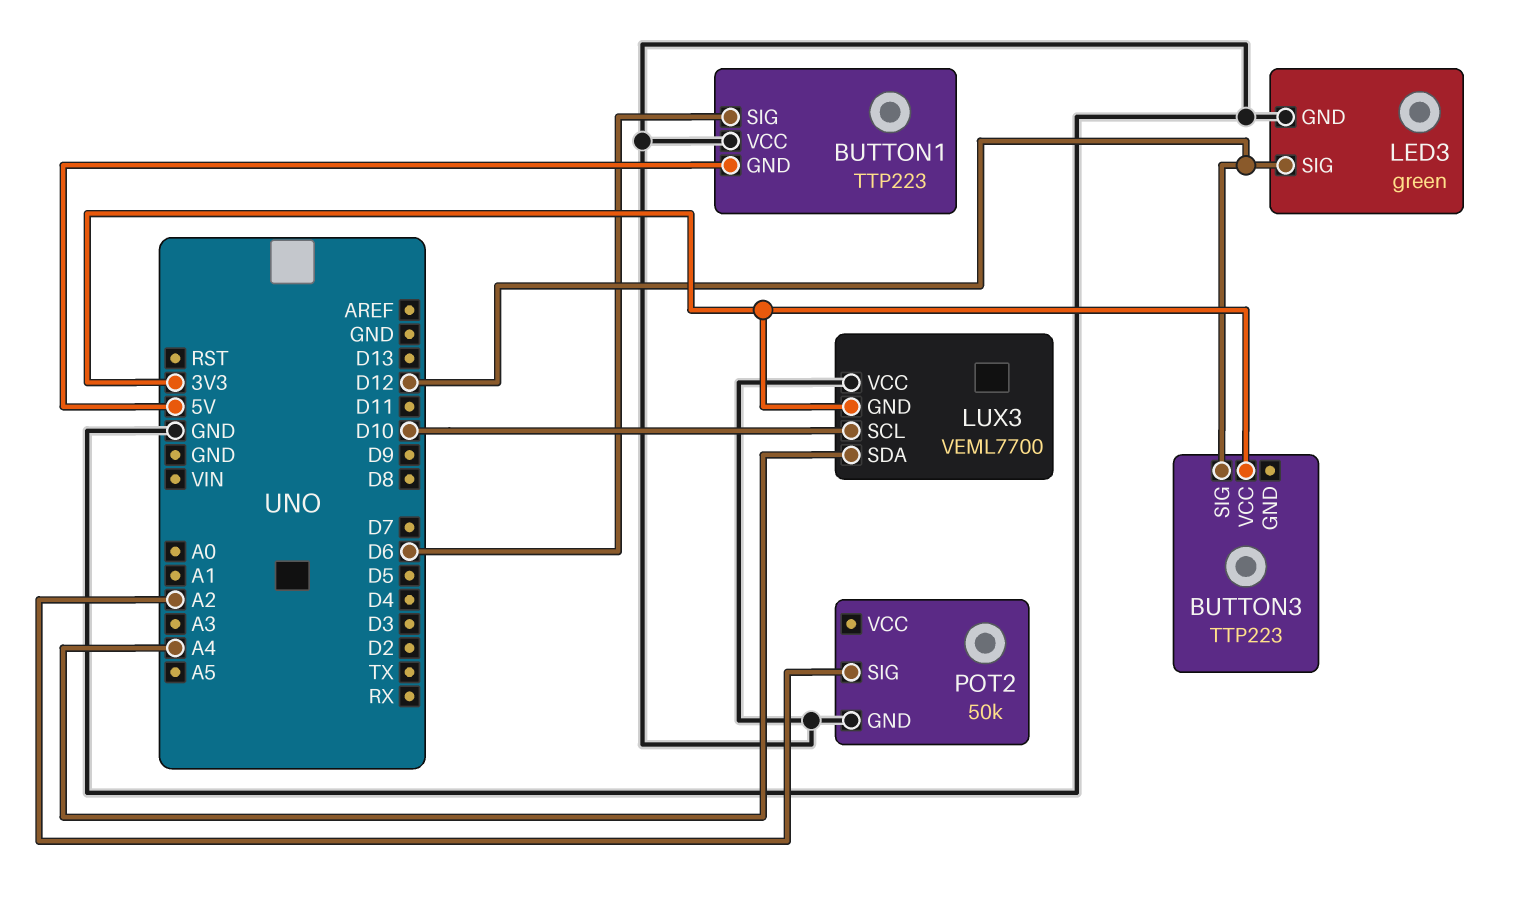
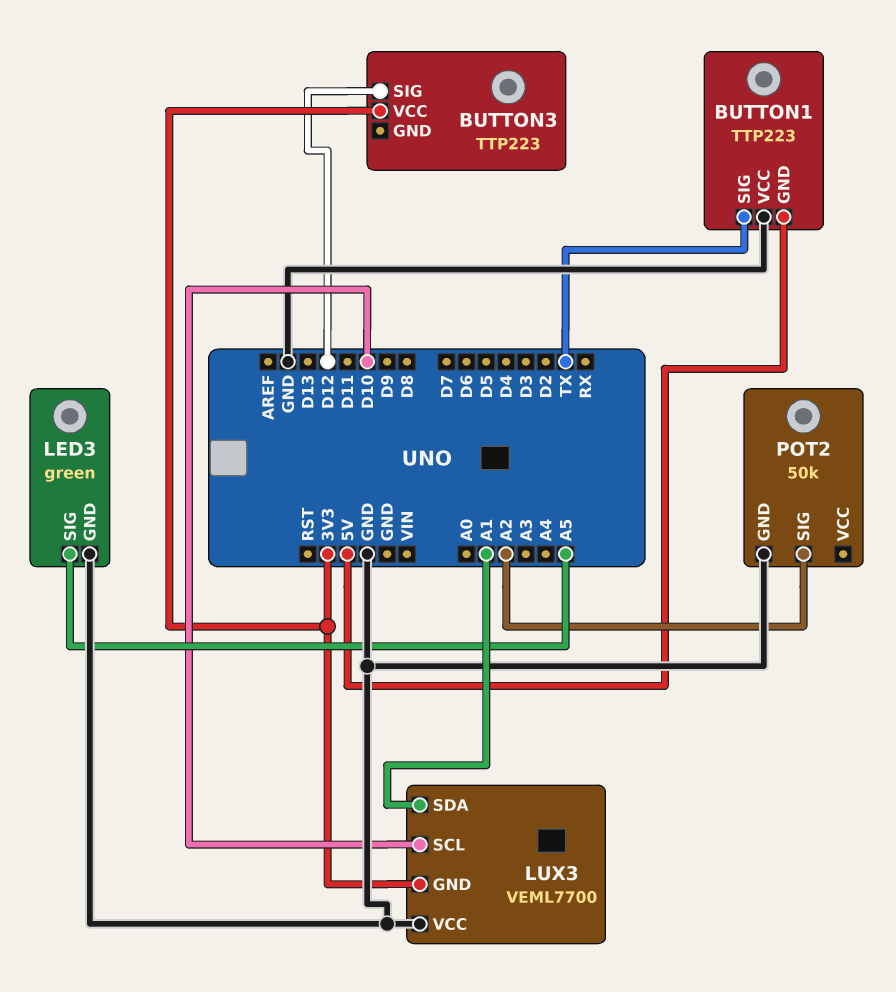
BUTTON1 pin SIG: D6 -> TX
LED3 pin SIG: D12 -> A5
LUX3 pin SDA: A4 -> A1

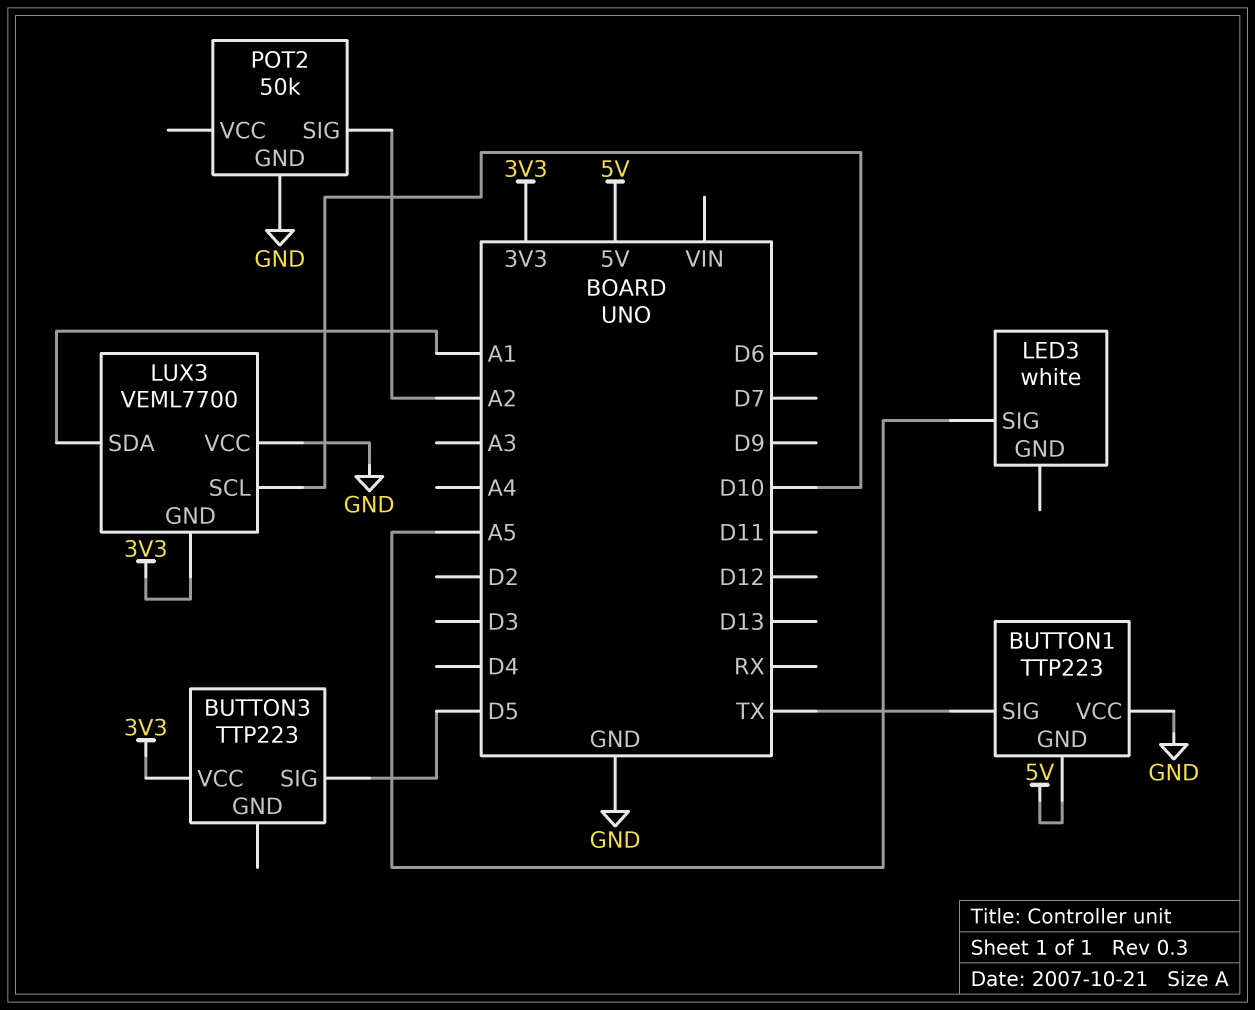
BUTTON3 pin SIG: D12 -> D5
LED3: green -> white
LED3 pin GND: GND -> none

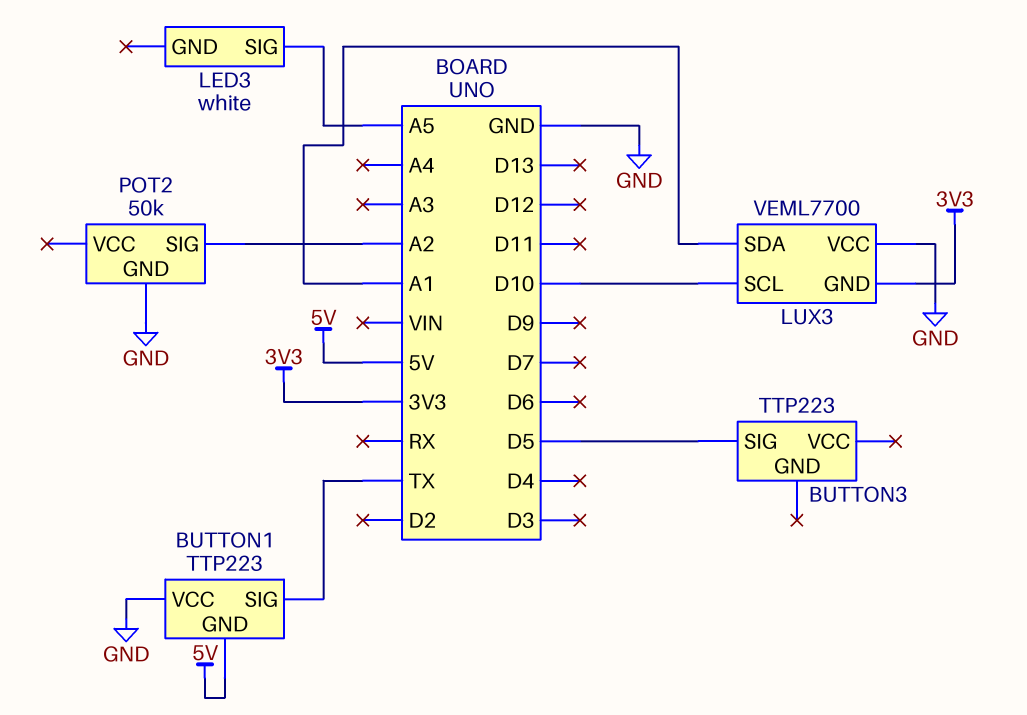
BUTTON3 pin VCC: 3V3 -> none

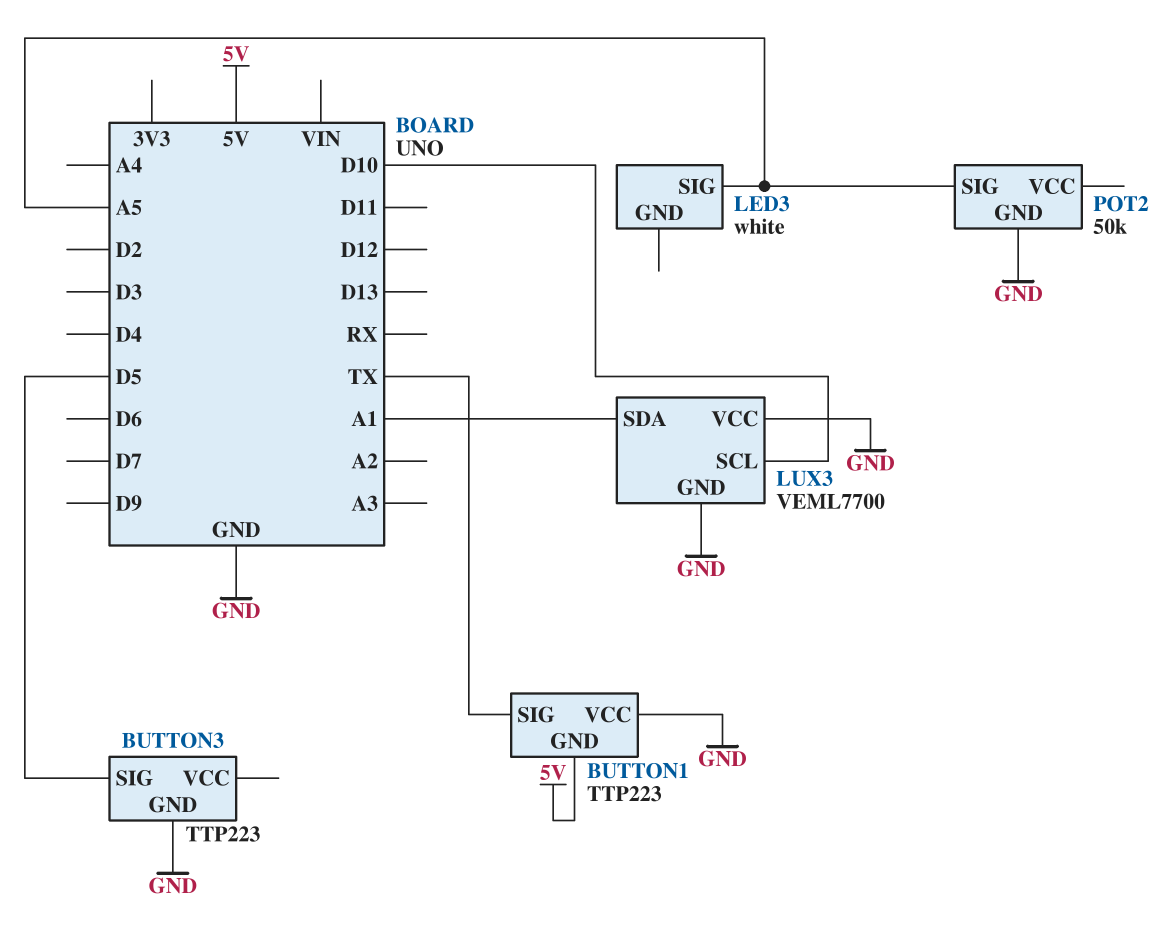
BUTTON3 pin GND: none -> GND
LUX3 pin GND: 3V3 -> GND
POT2 pin SIG: A2 -> A5

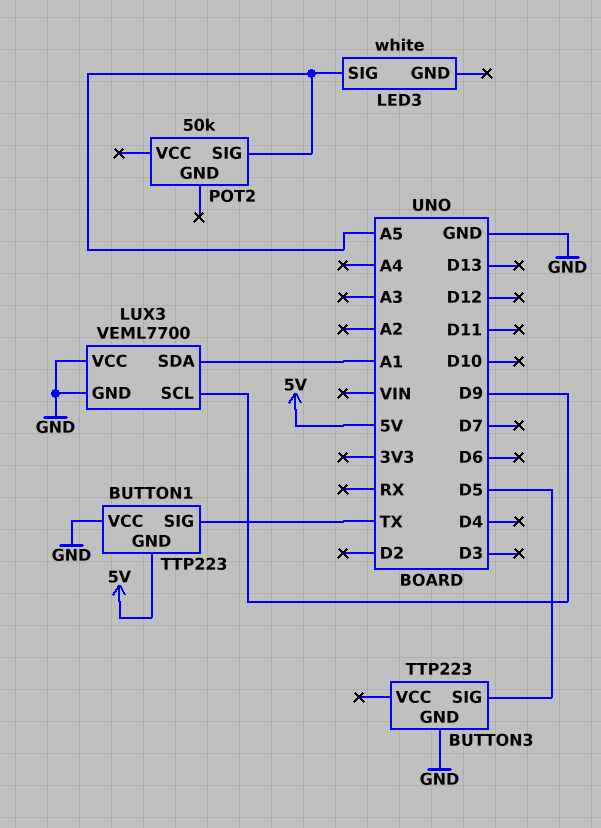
LUX3 pin SCL: D10 -> D9
POT2 pin GND: GND -> none

